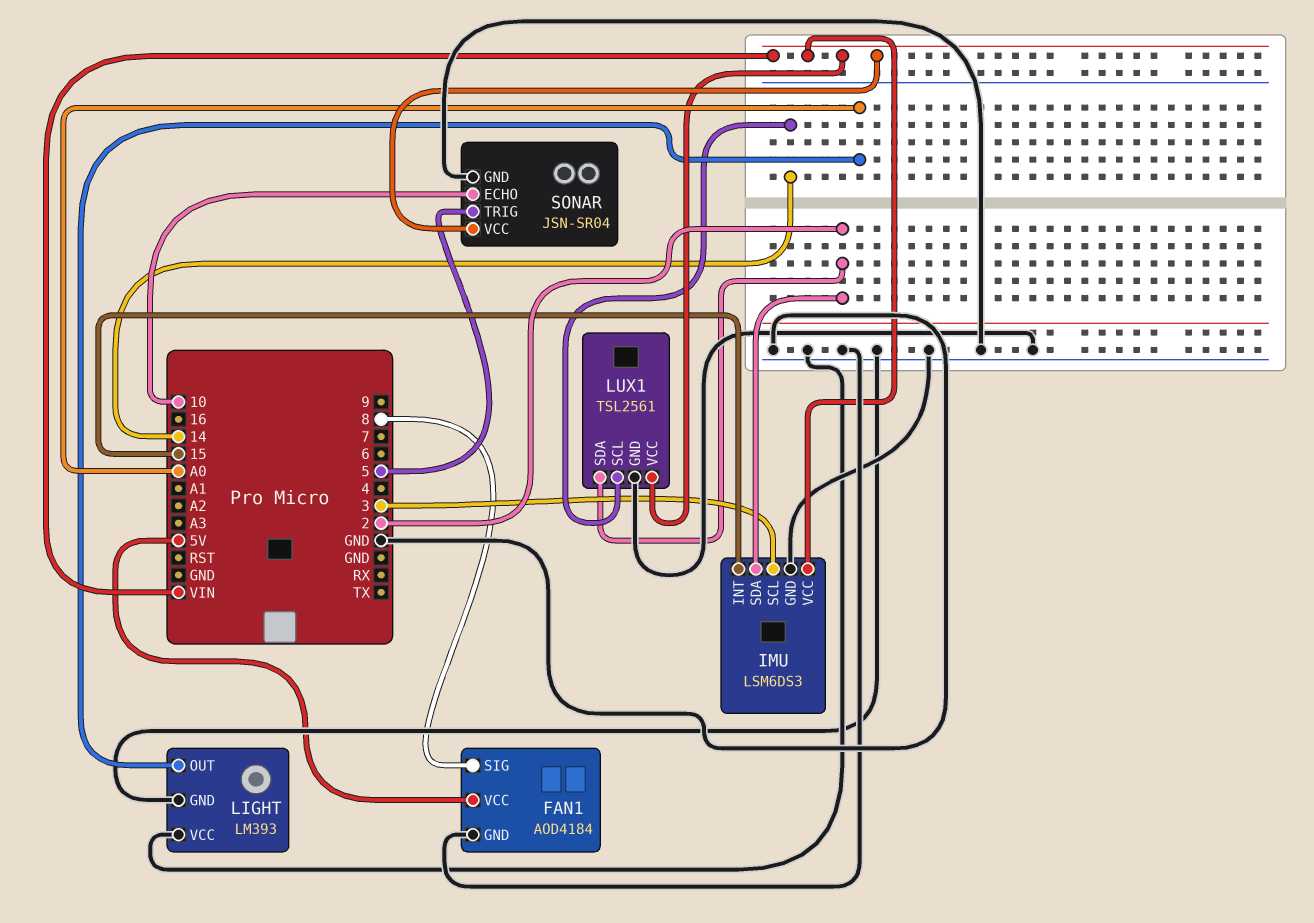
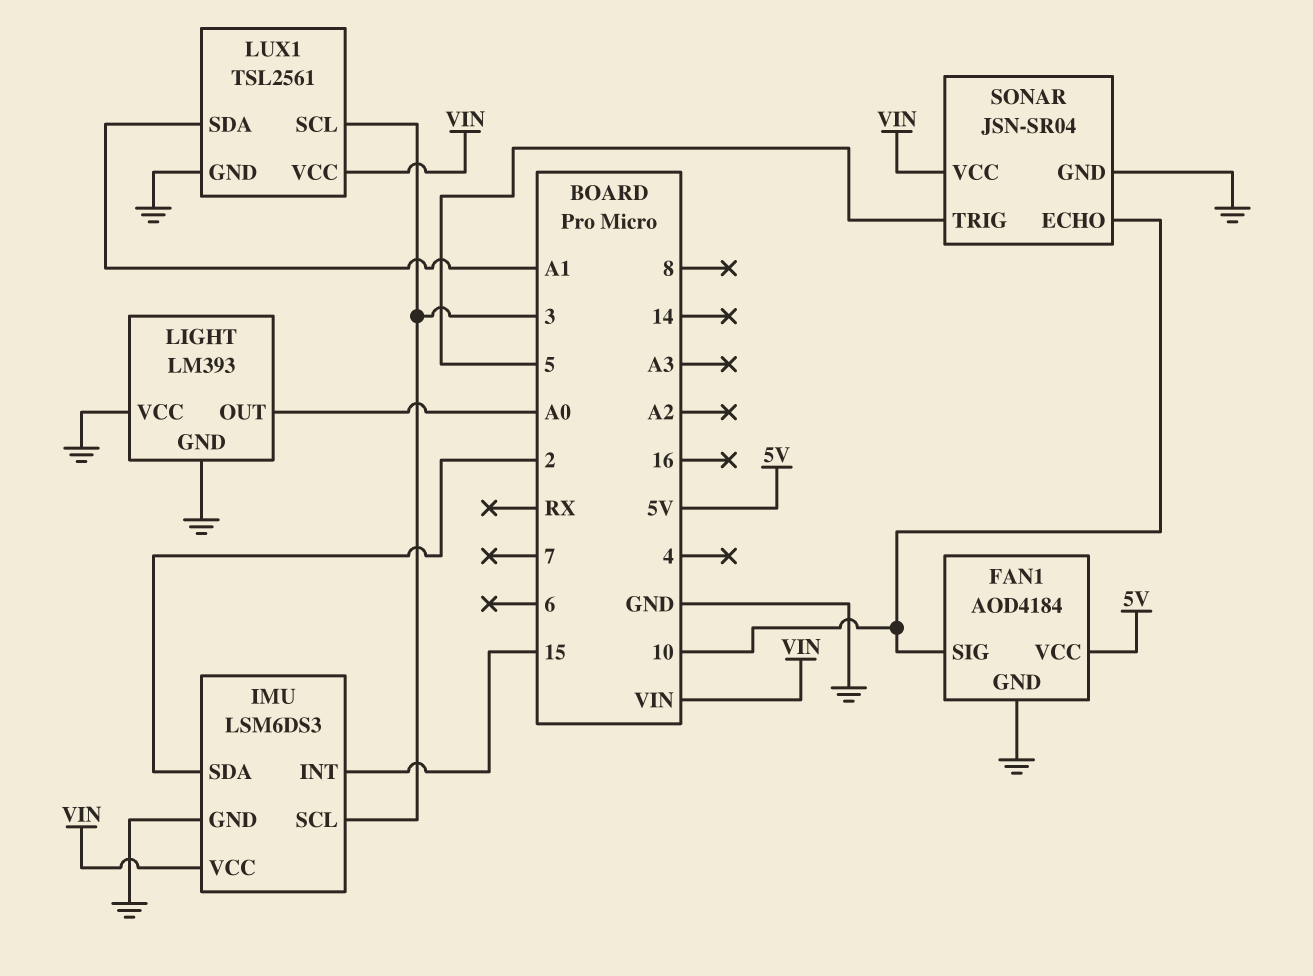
FAN1 pin SIG: 8 -> 10
LUX1 pin SCL: 14 -> 3
LUX1 pin SDA: 2 -> A1

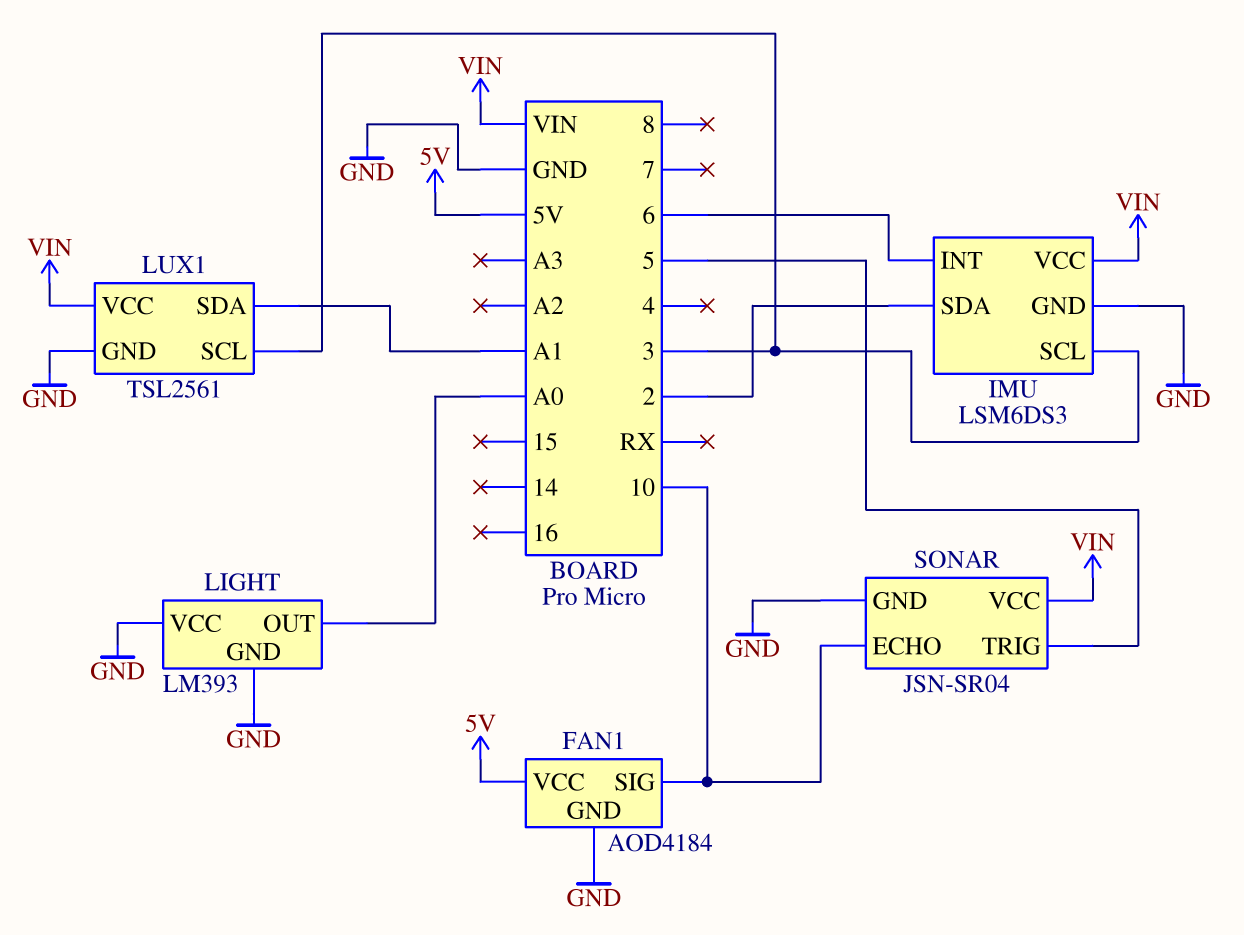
IMU pin INT: 15 -> 6

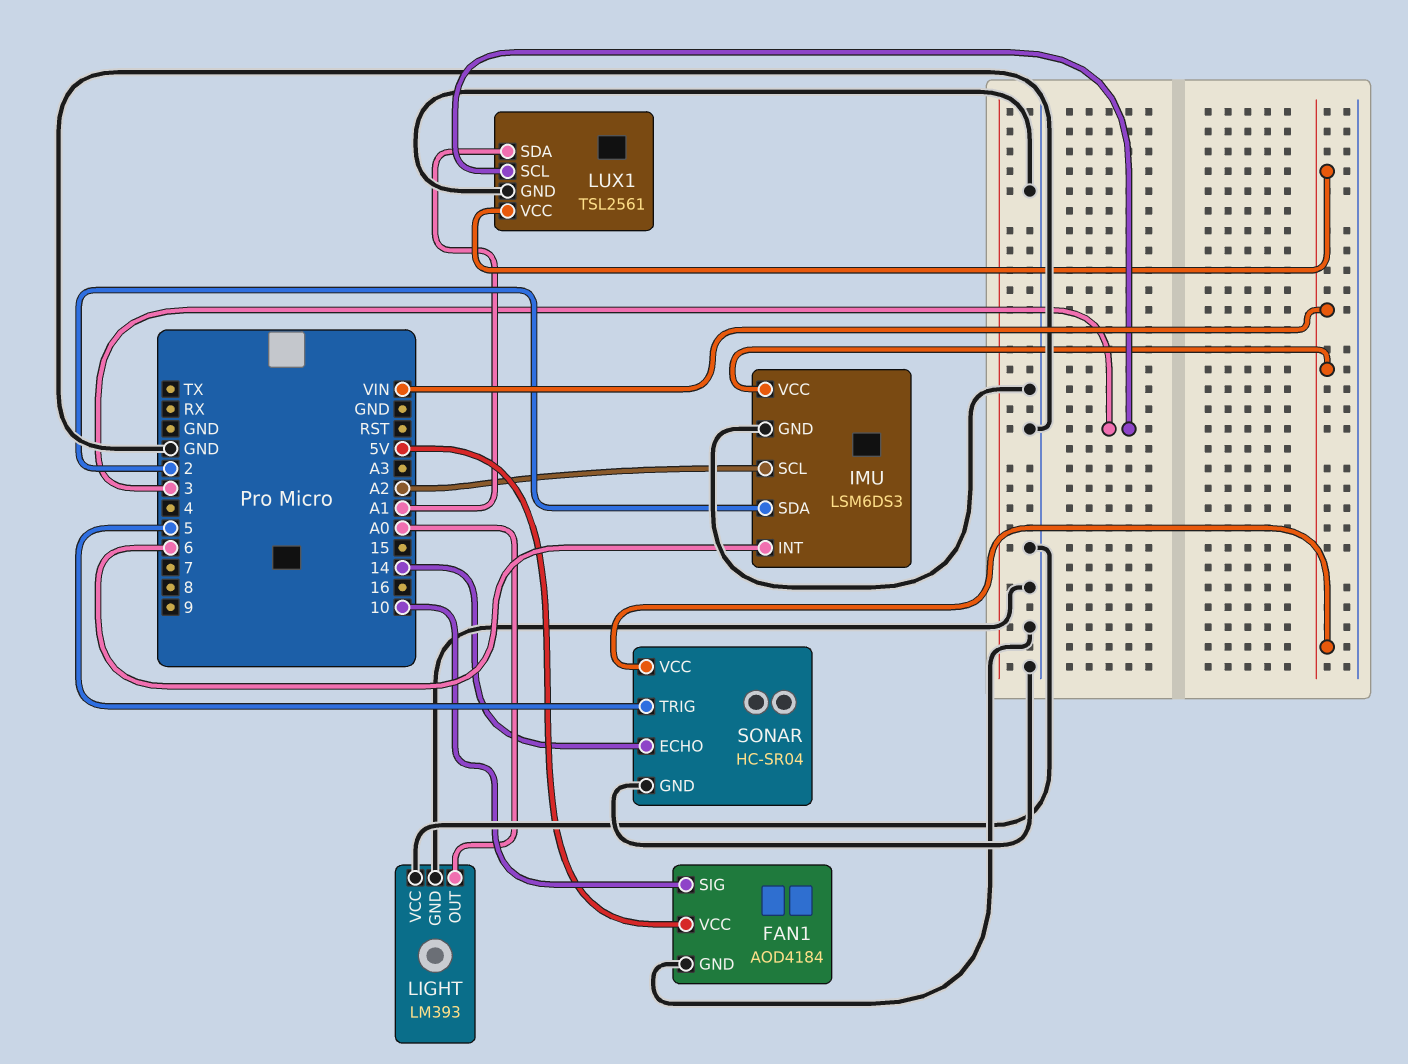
IMU pin SCL: 3 -> A2
SONAR: JSN-SR04 -> HC-SR04
SONAR pin ECHO: 10 -> 14

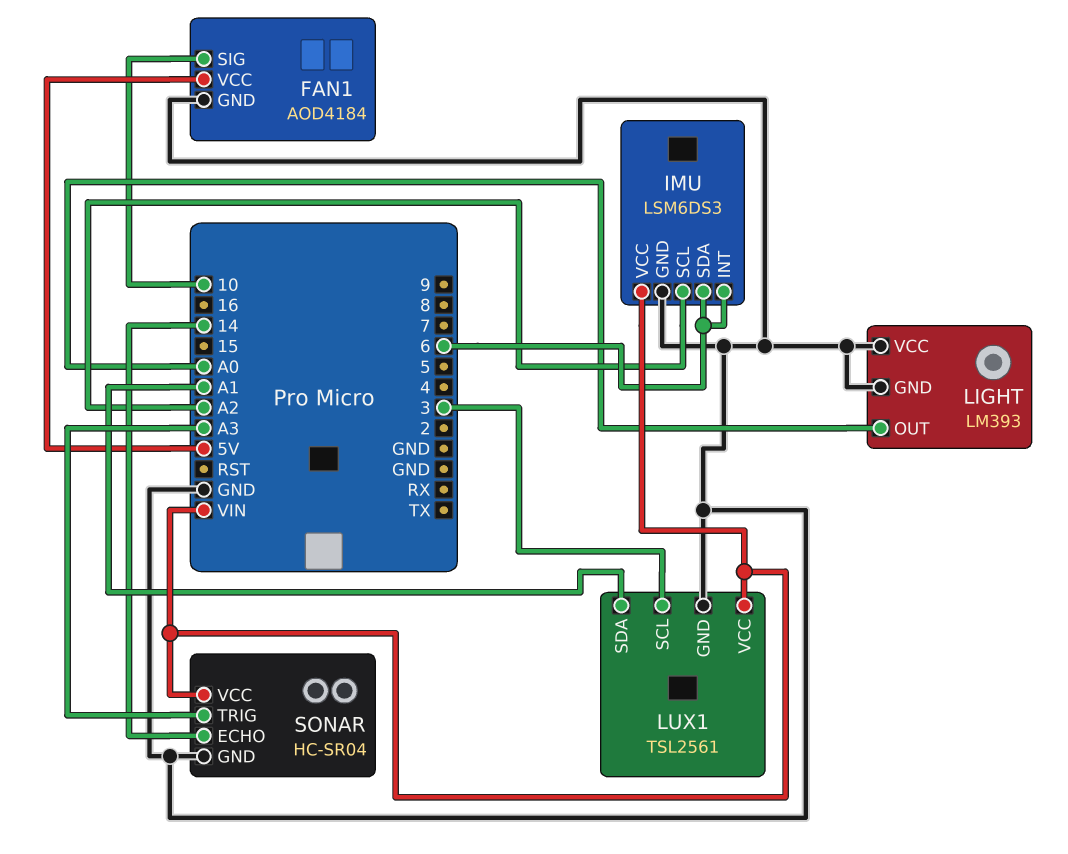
IMU pin SDA: 2 -> 6
SONAR pin TRIG: 5 -> A3

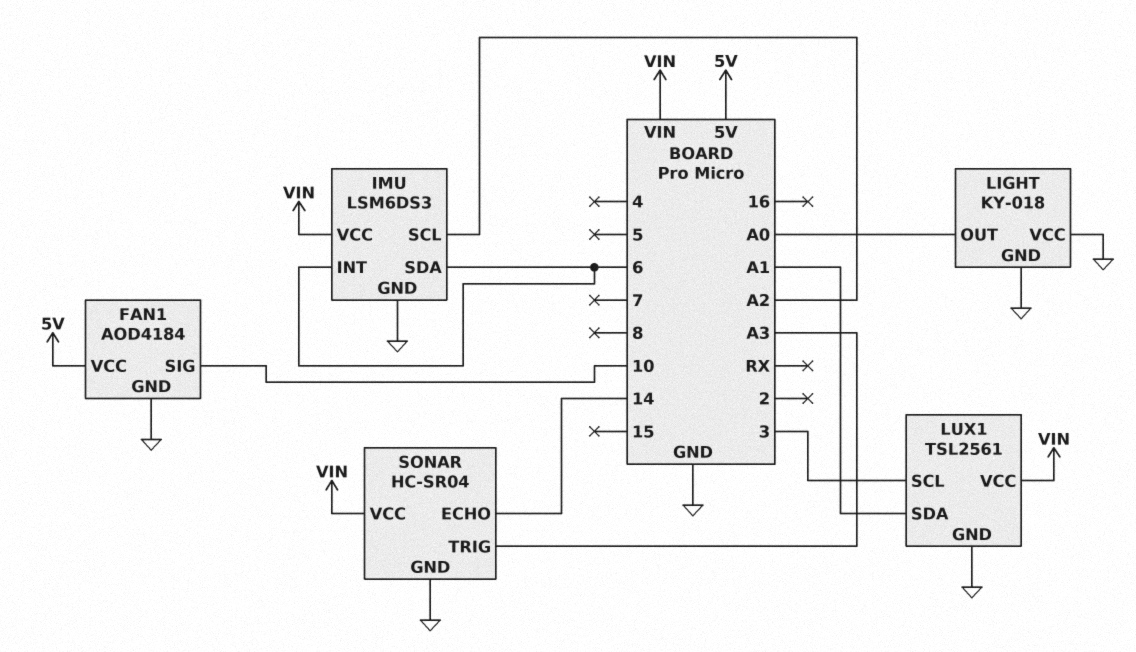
LIGHT: LM393 -> KY-018

